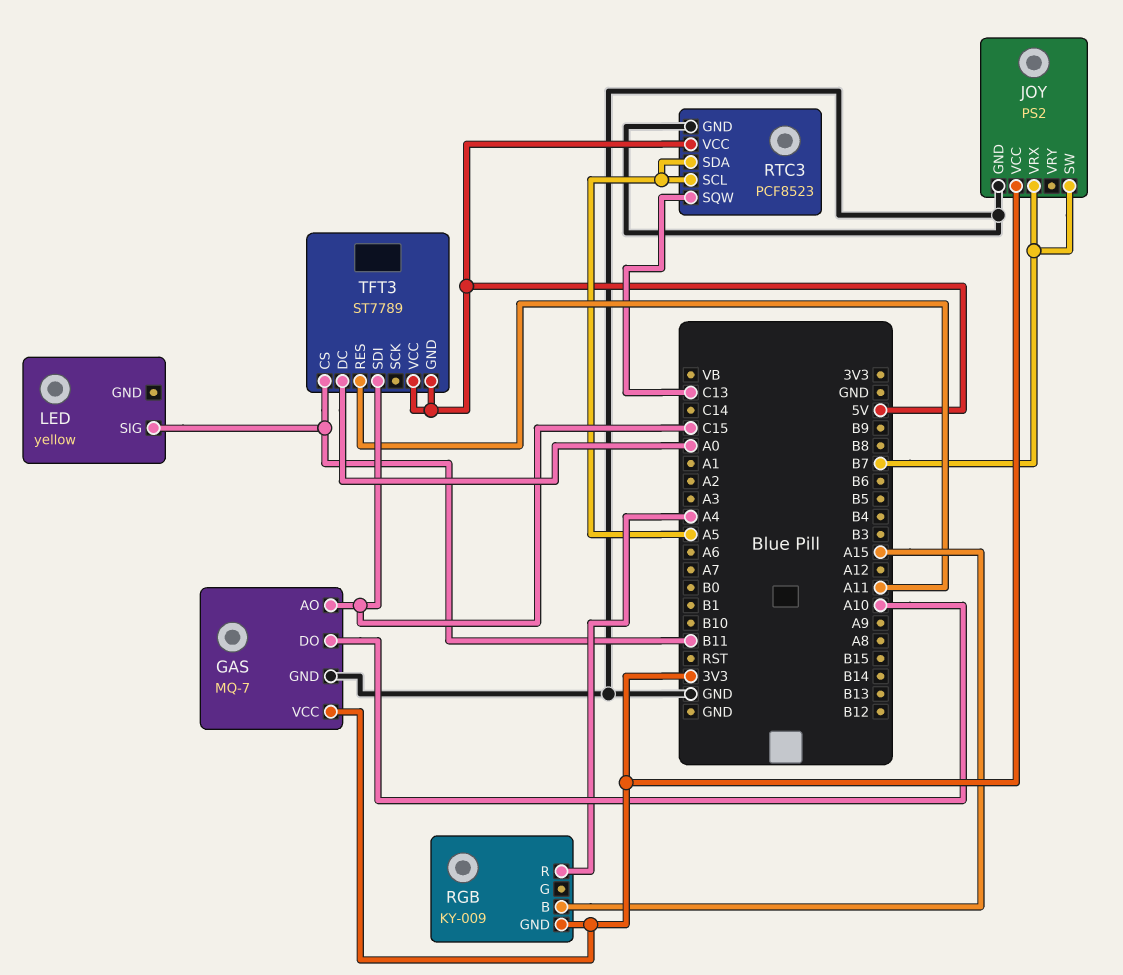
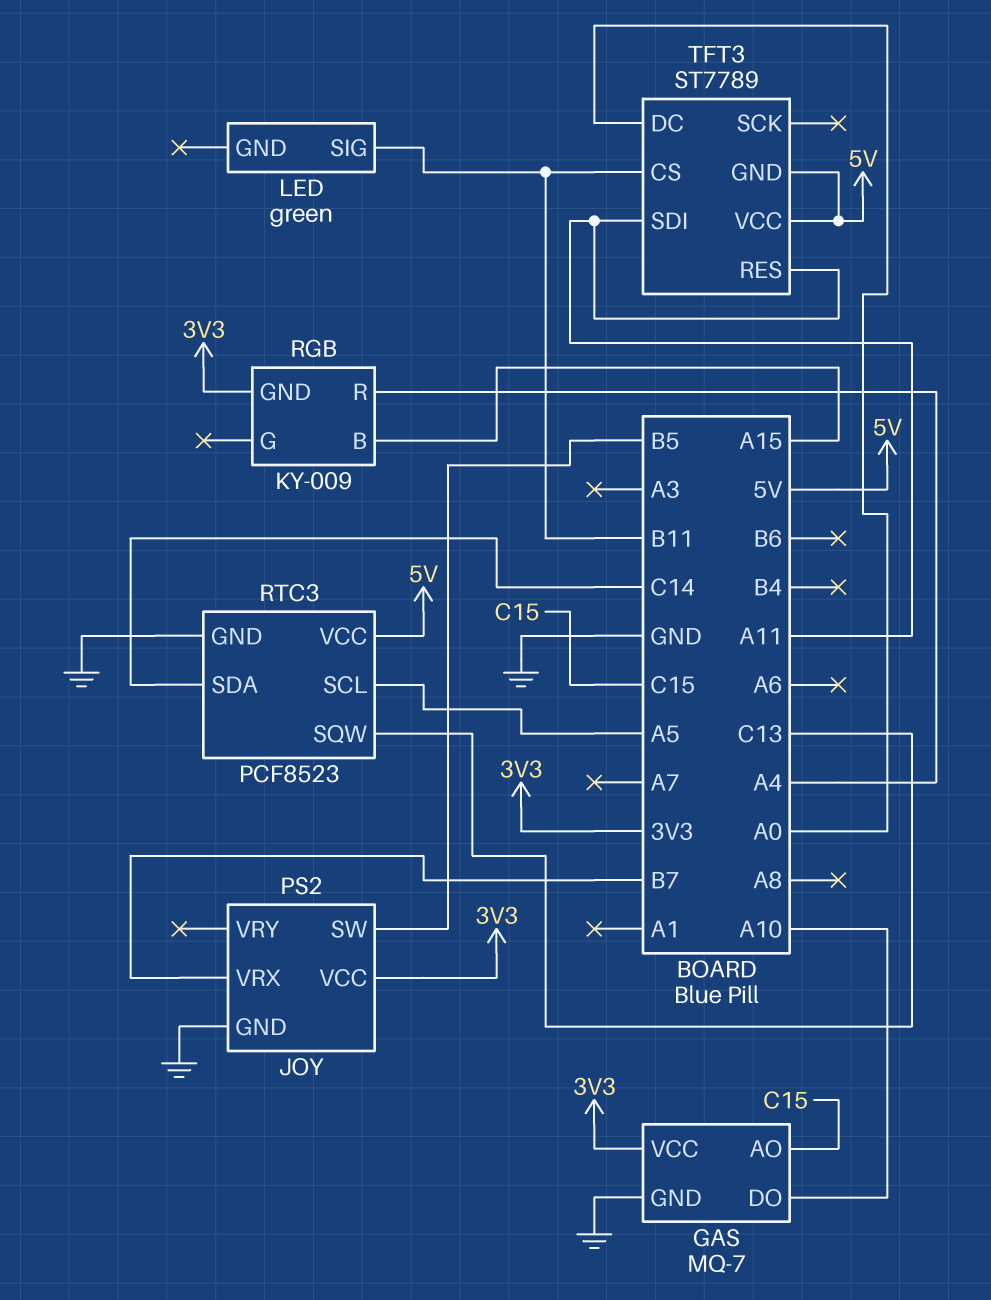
JOY pin SW: B7 -> B5
LED: yellow -> green
RTC3 pin SDA: A5 -> C14
TFT3 pin SDI: C15 -> A11

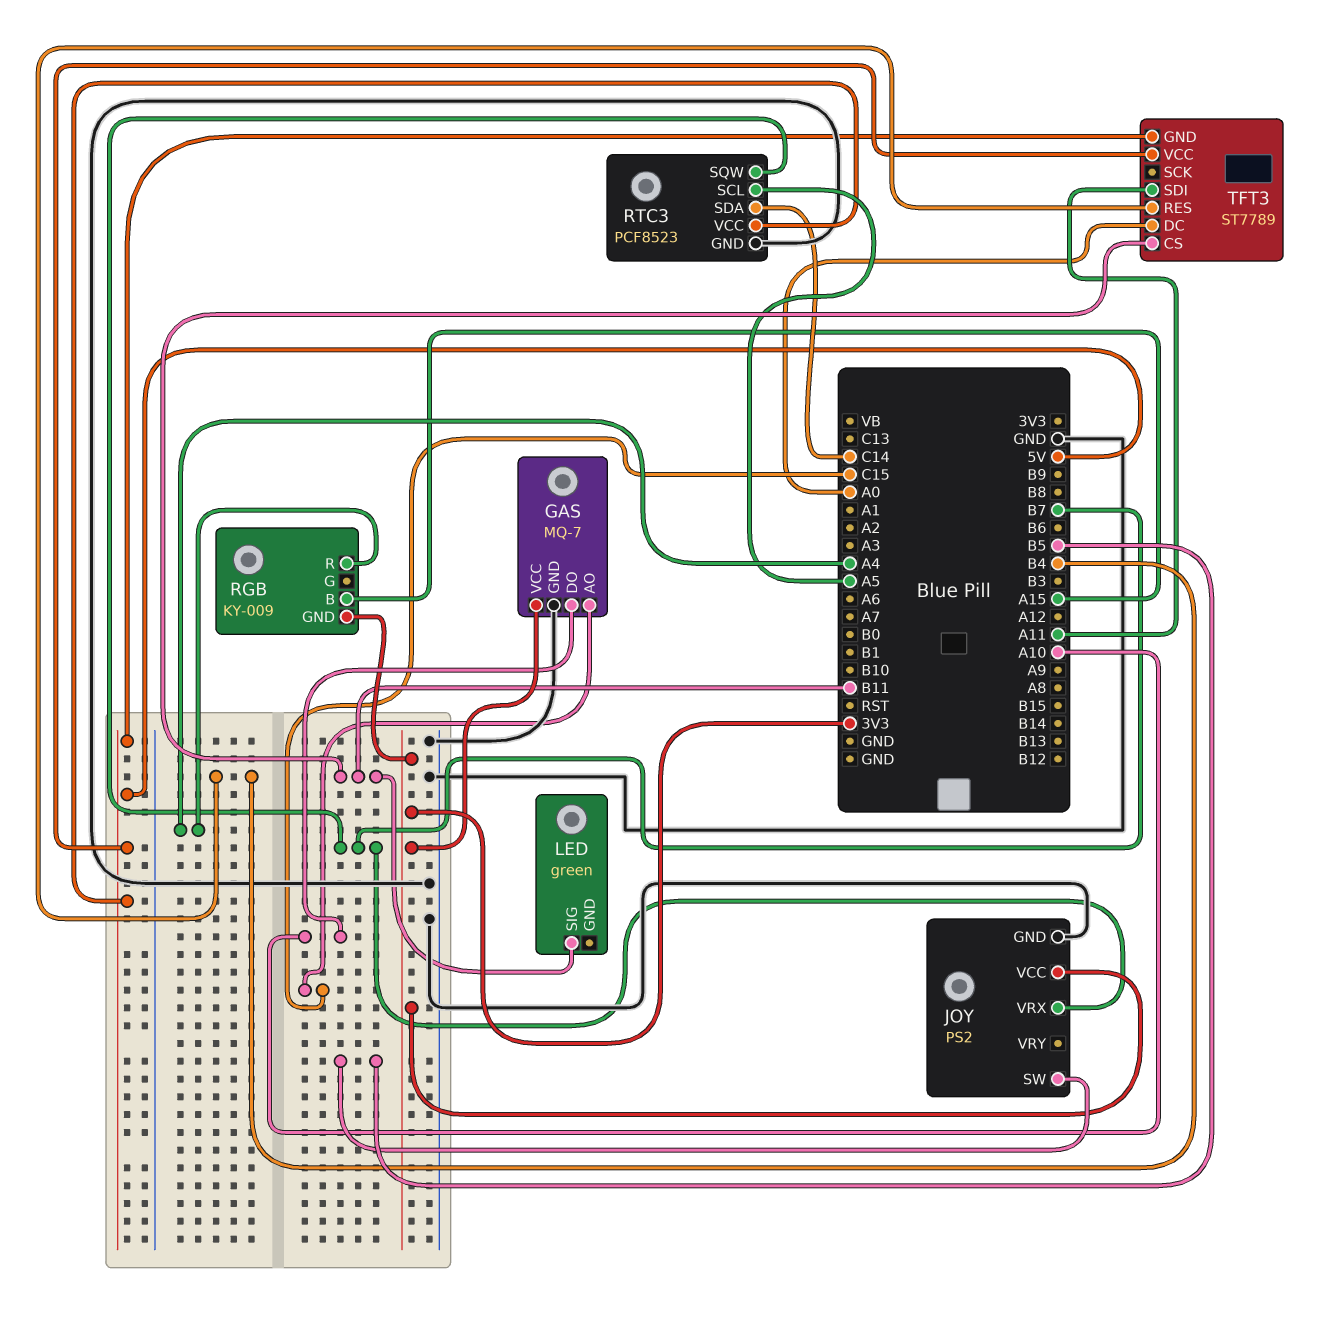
RTC3 pin SQW: C13 -> B7
TFT3 pin RES: A11 -> B4

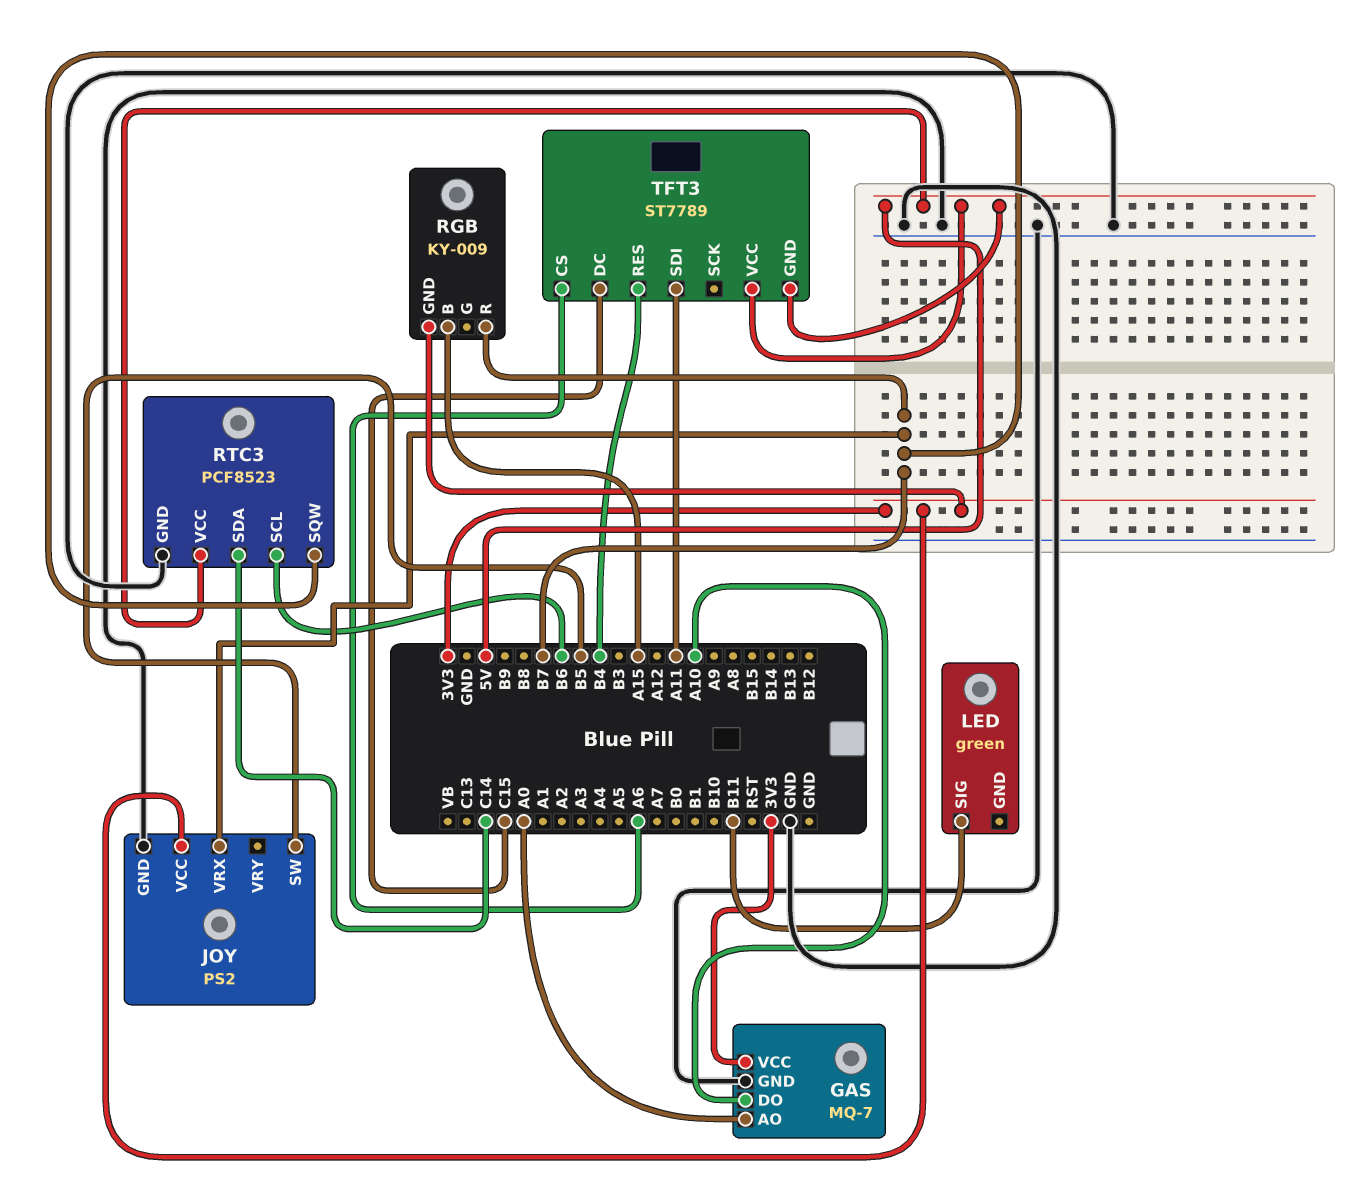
GAS pin AO: C15 -> A0
RGB pin R: A4 -> B7
RTC3 pin SCL: A5 -> B6
TFT3 pin CS: B11 -> A6
TFT3 pin DC: A0 -> C15

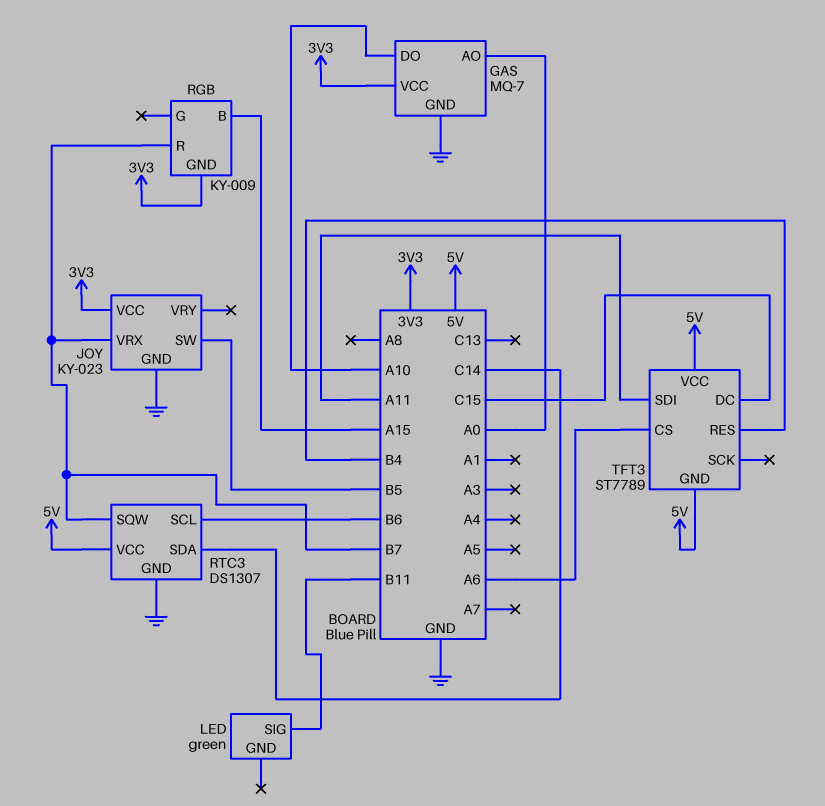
JOY: PS2 -> KY-023
RTC3: PCF8523 -> DS1307

